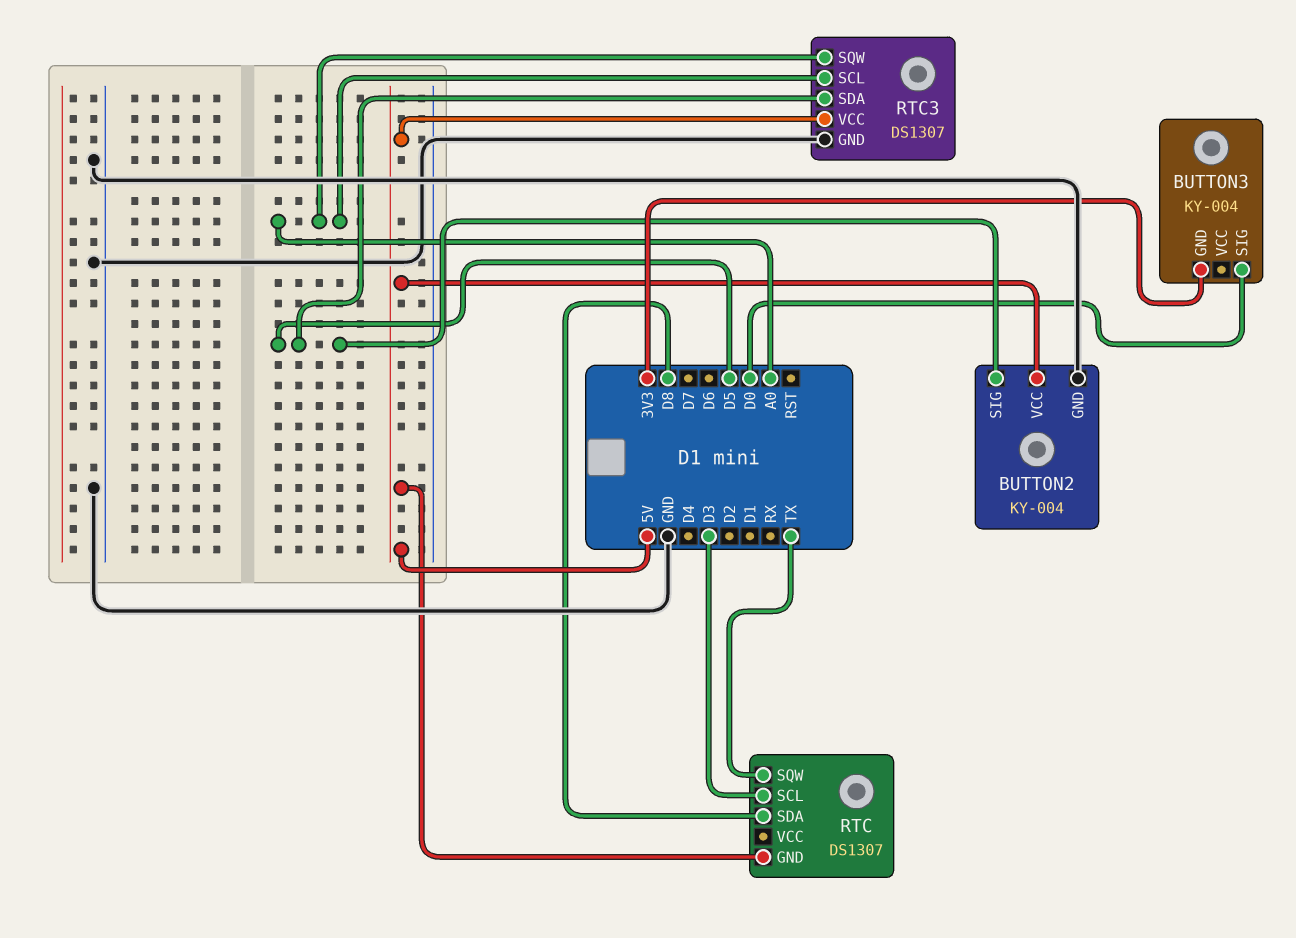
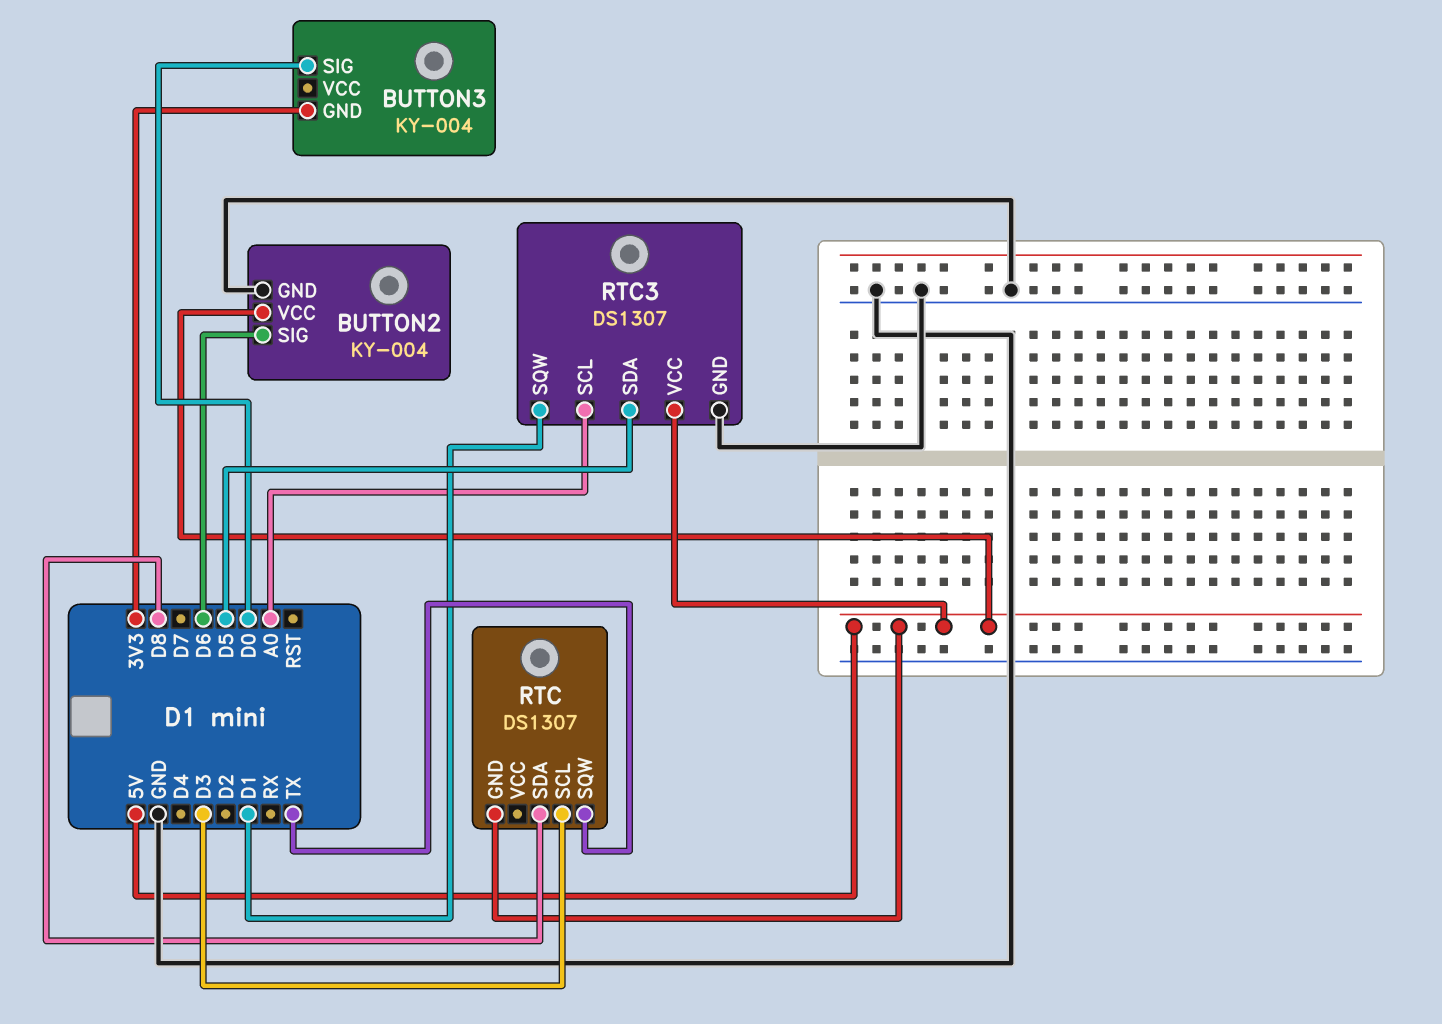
BUTTON2 pin SIG: D5 -> D6
RTC3 pin SQW: A0 -> D1

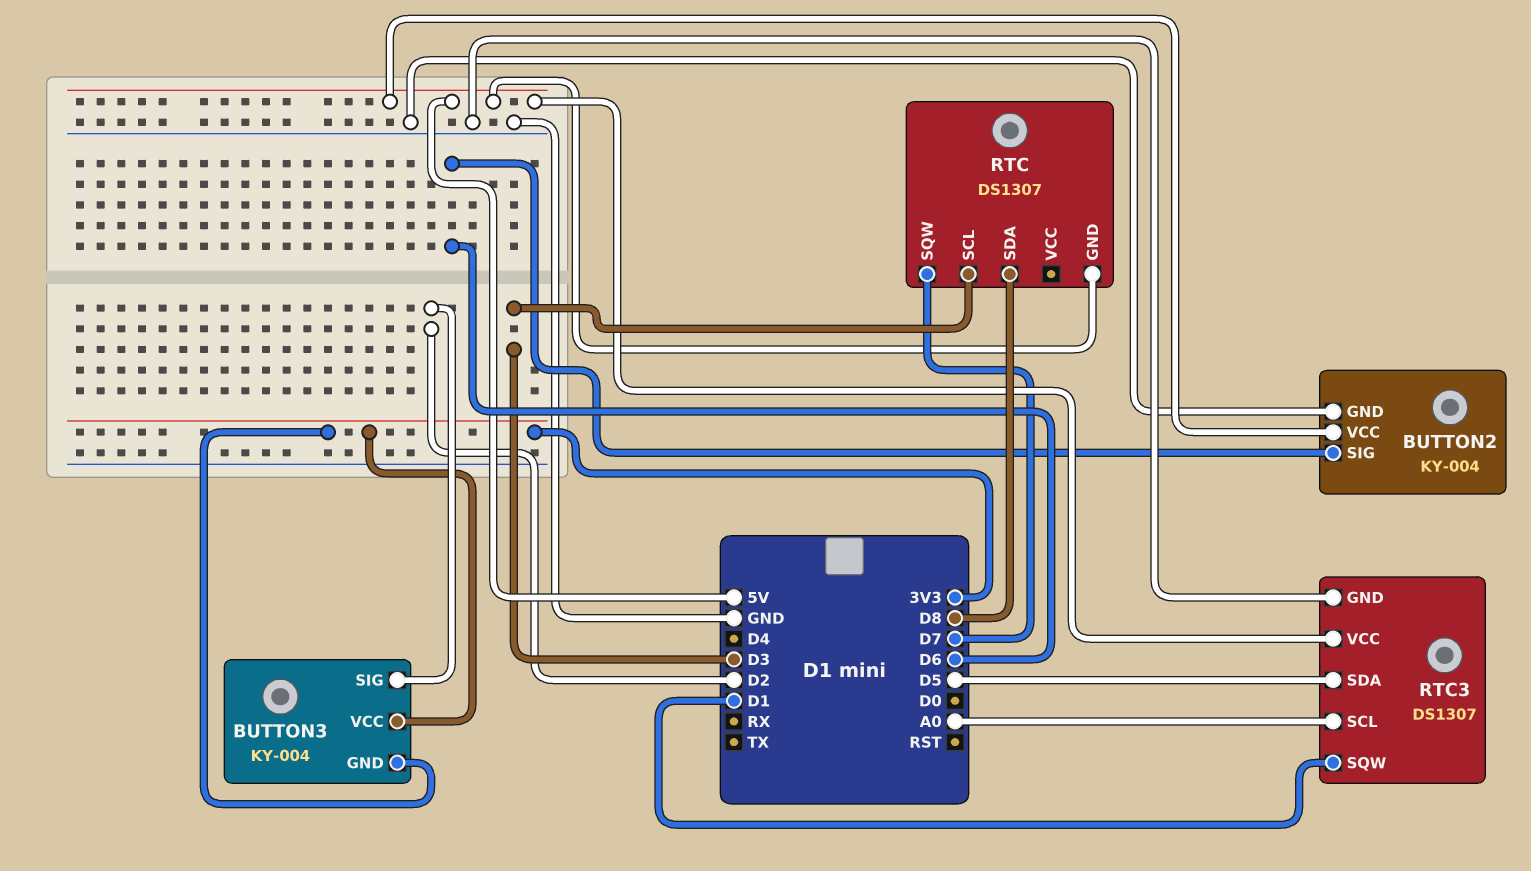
BUTTON3 pin SIG: D0 -> D2
BUTTON3 pin VCC: none -> 3V3
RTC pin SQW: TX -> D7

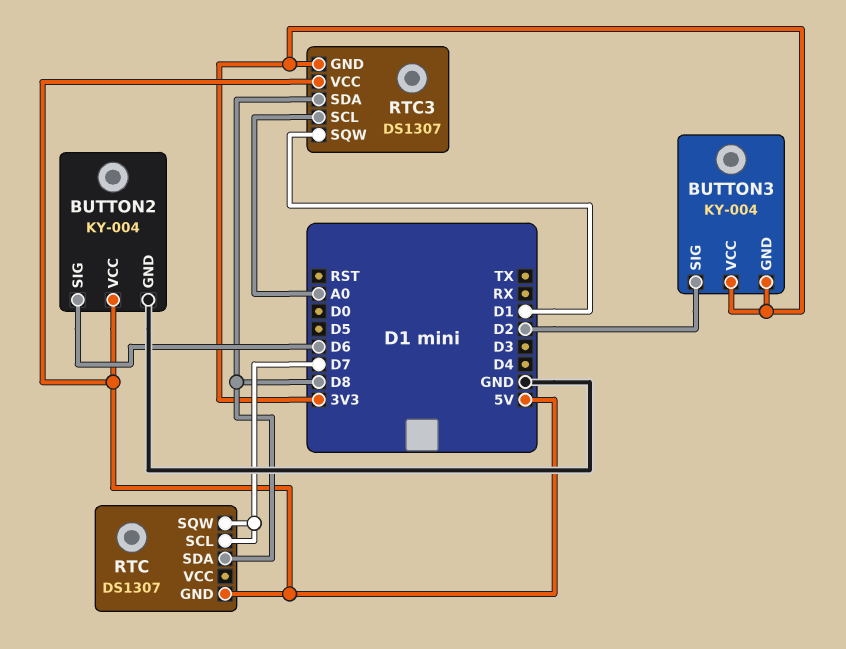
RTC pin SCL: D3 -> D7
RTC3 pin GND: GND -> 3V3
RTC3 pin SDA: D5 -> D8

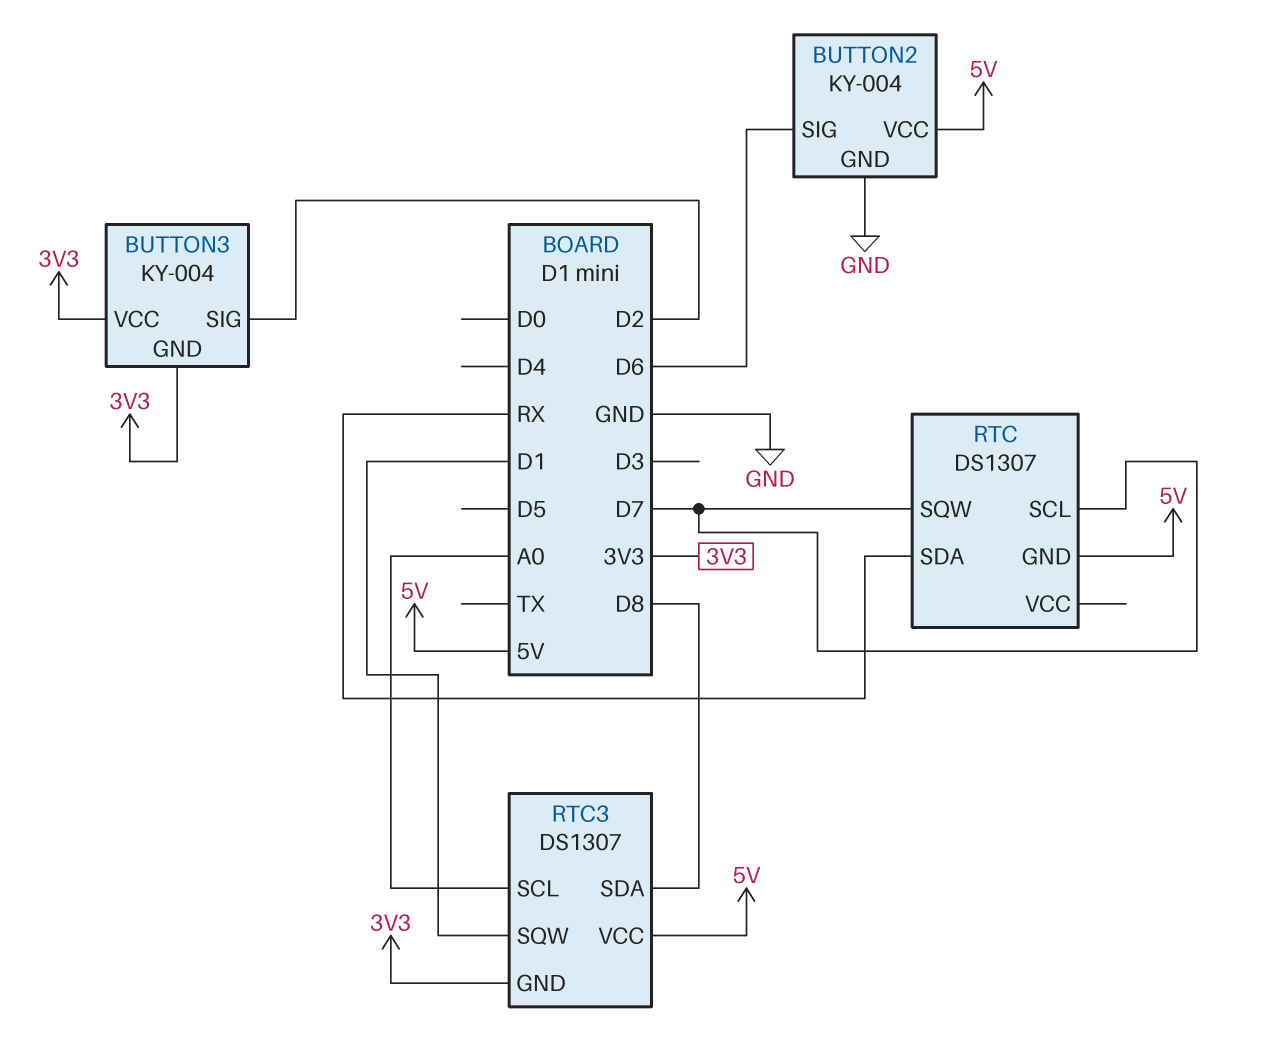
RTC pin SDA: D8 -> RX

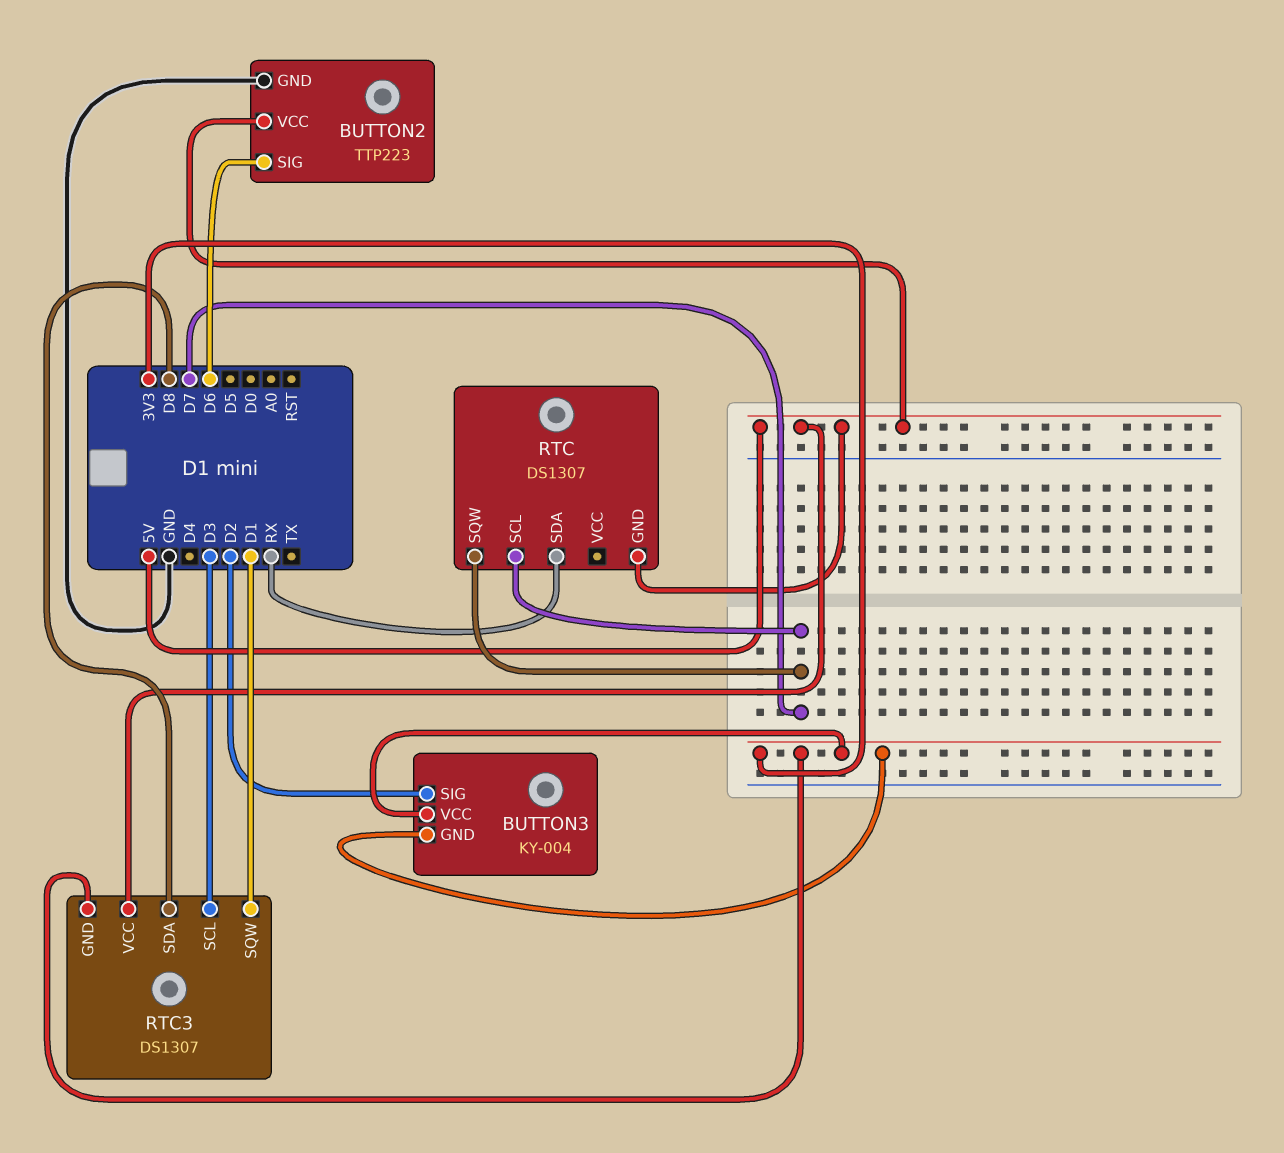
BUTTON2: KY-004 -> TTP223
RTC3 pin SCL: A0 -> D3

